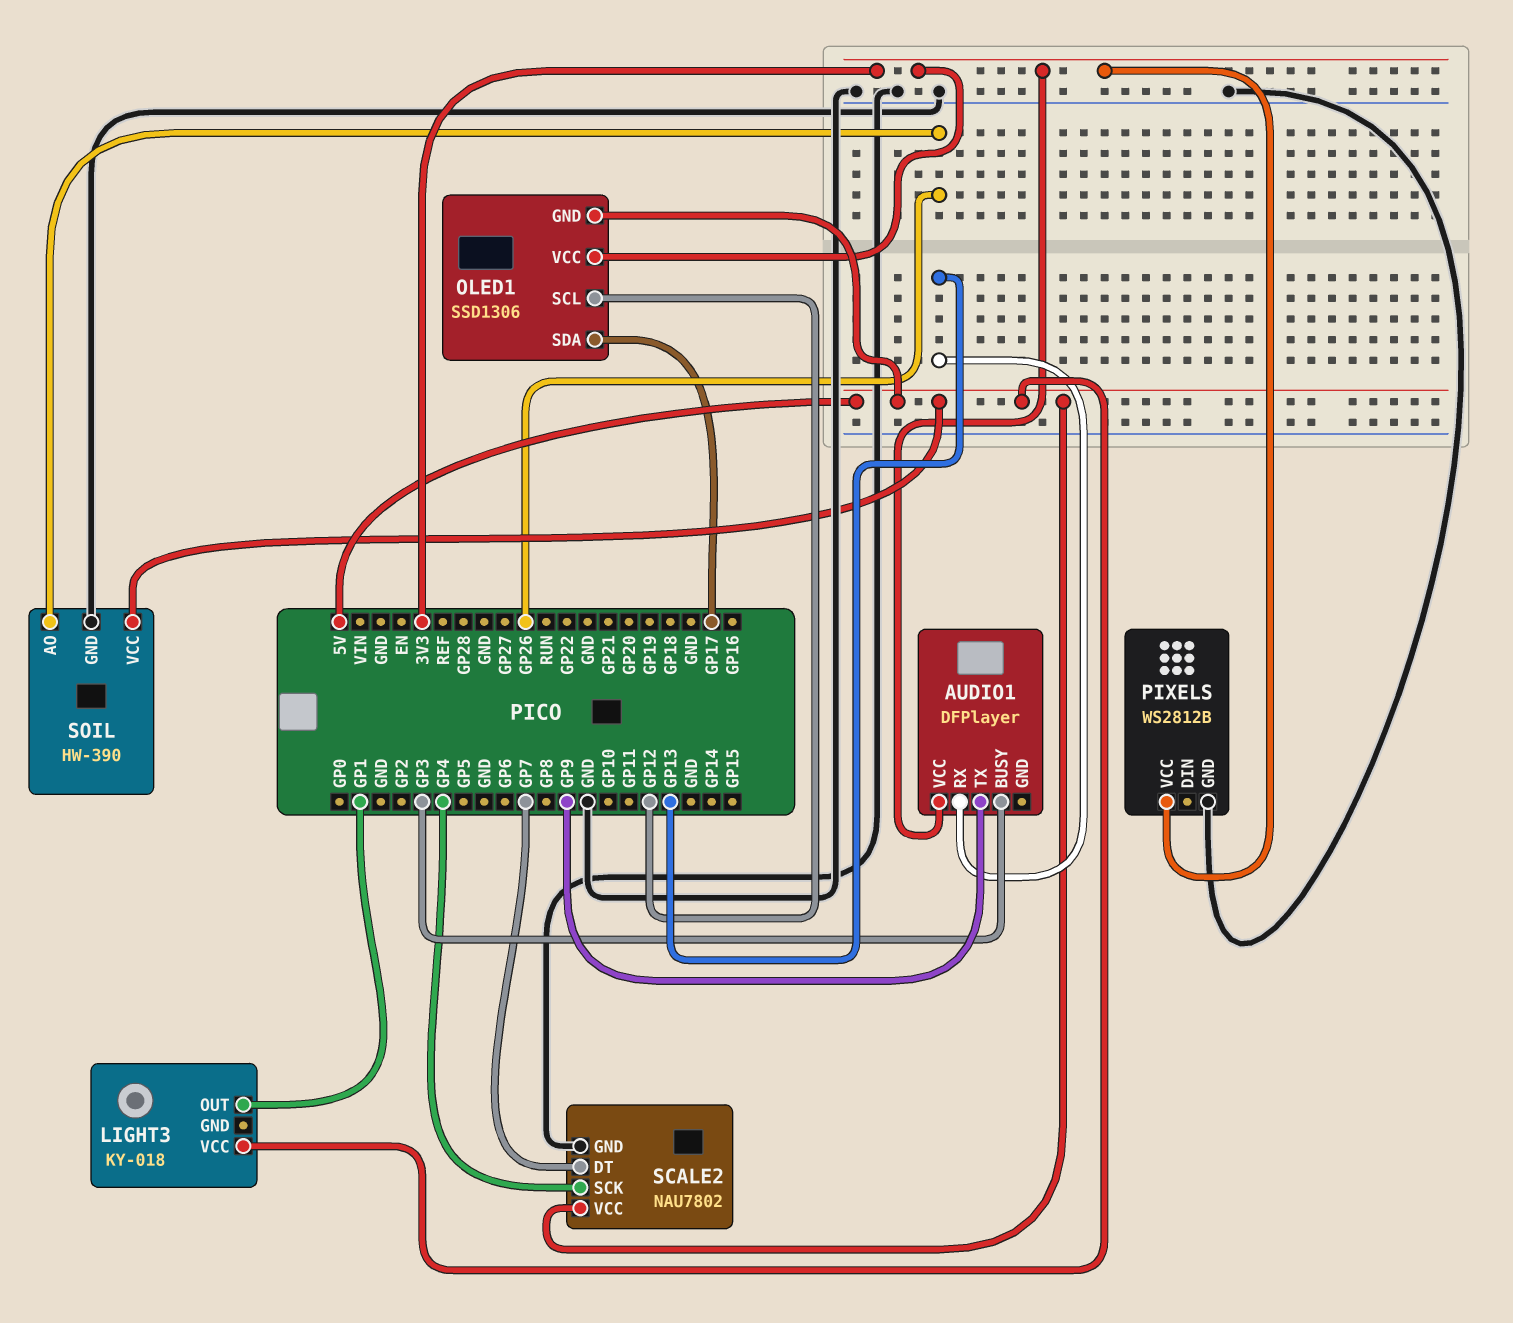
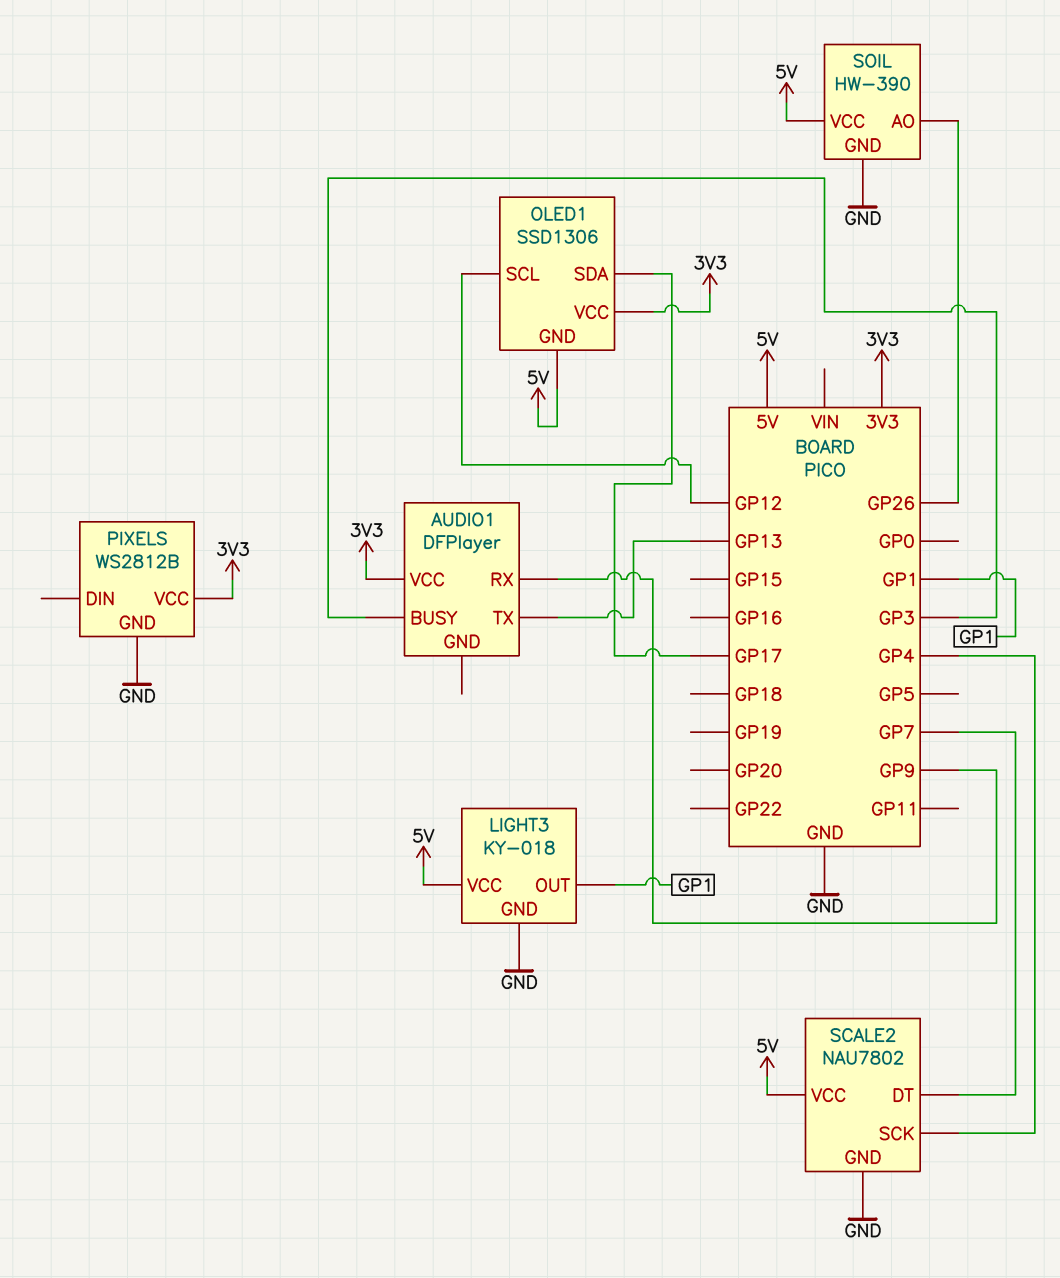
AUDIO1 pin RX: GP13 -> GP9
AUDIO1 pin TX: GP9 -> GP13
LIGHT3 pin GND: none -> GND

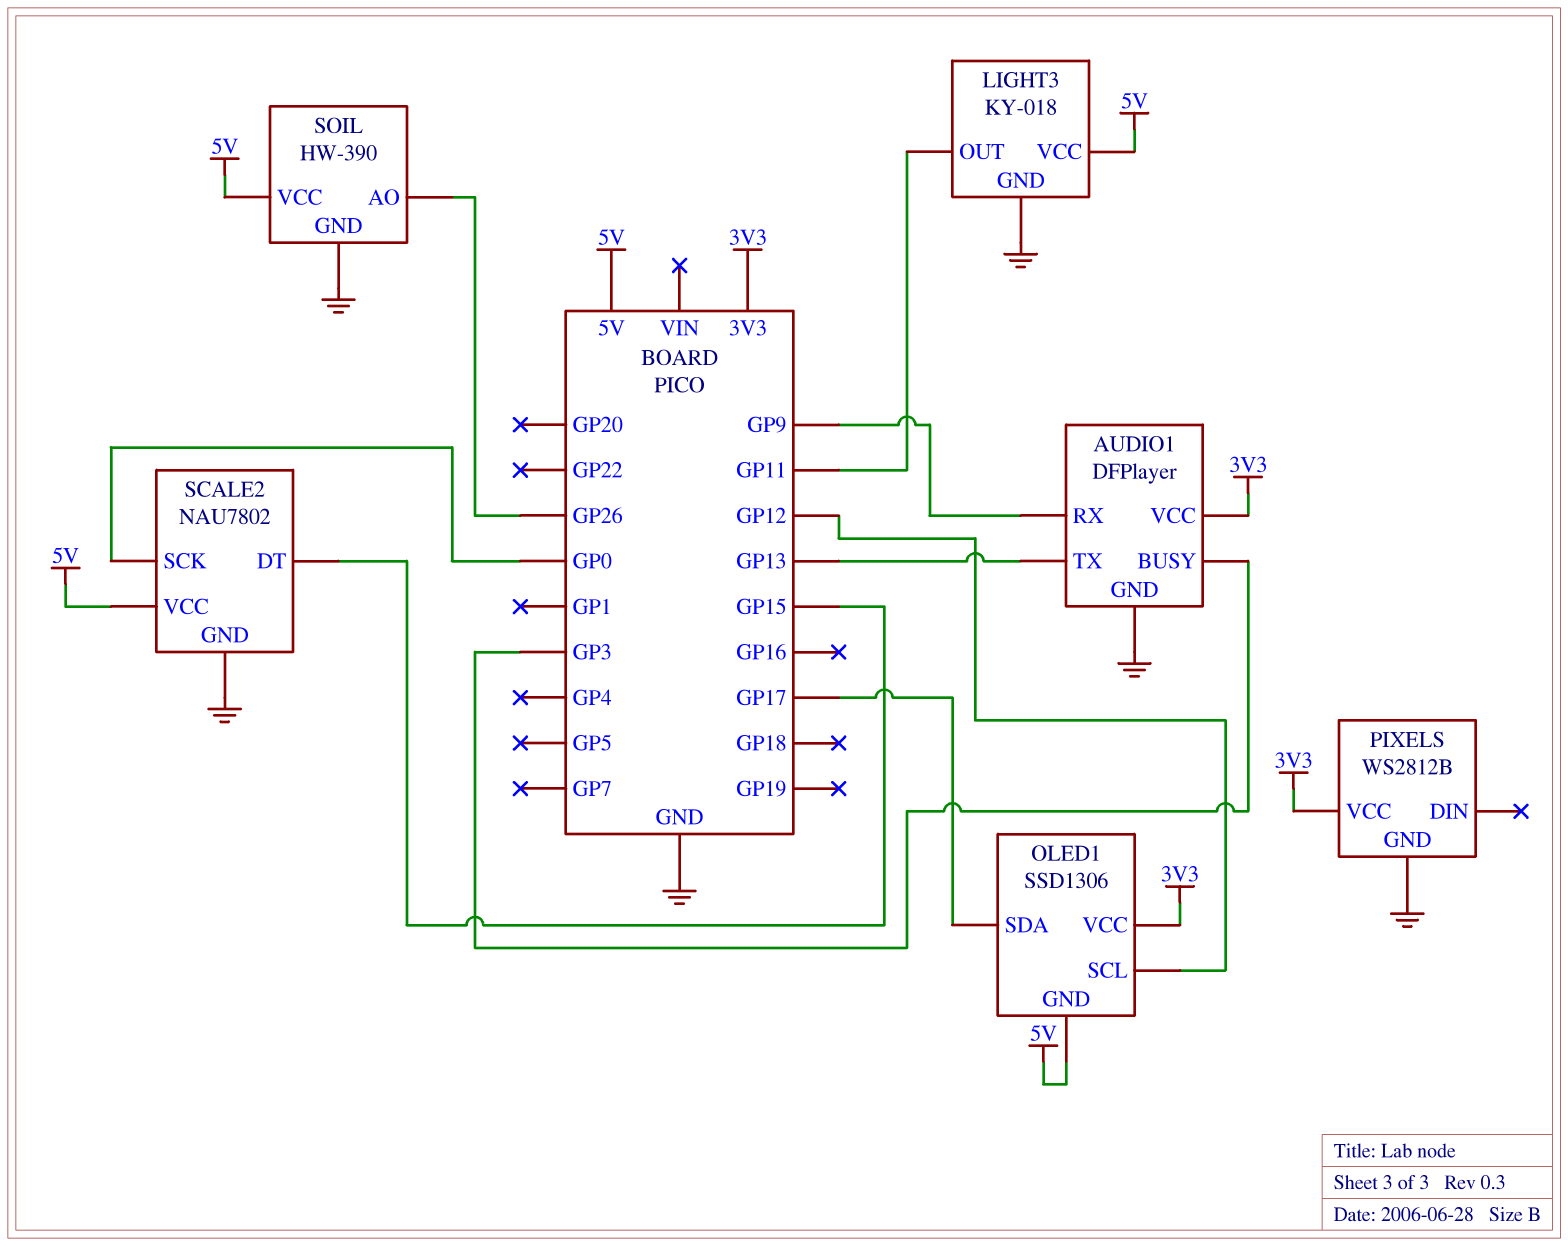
AUDIO1 pin GND: none -> GND
LIGHT3 pin OUT: GP1 -> GP11
SCALE2 pin DT: GP7 -> GP15
SCALE2 pin SCK: GP4 -> GP0

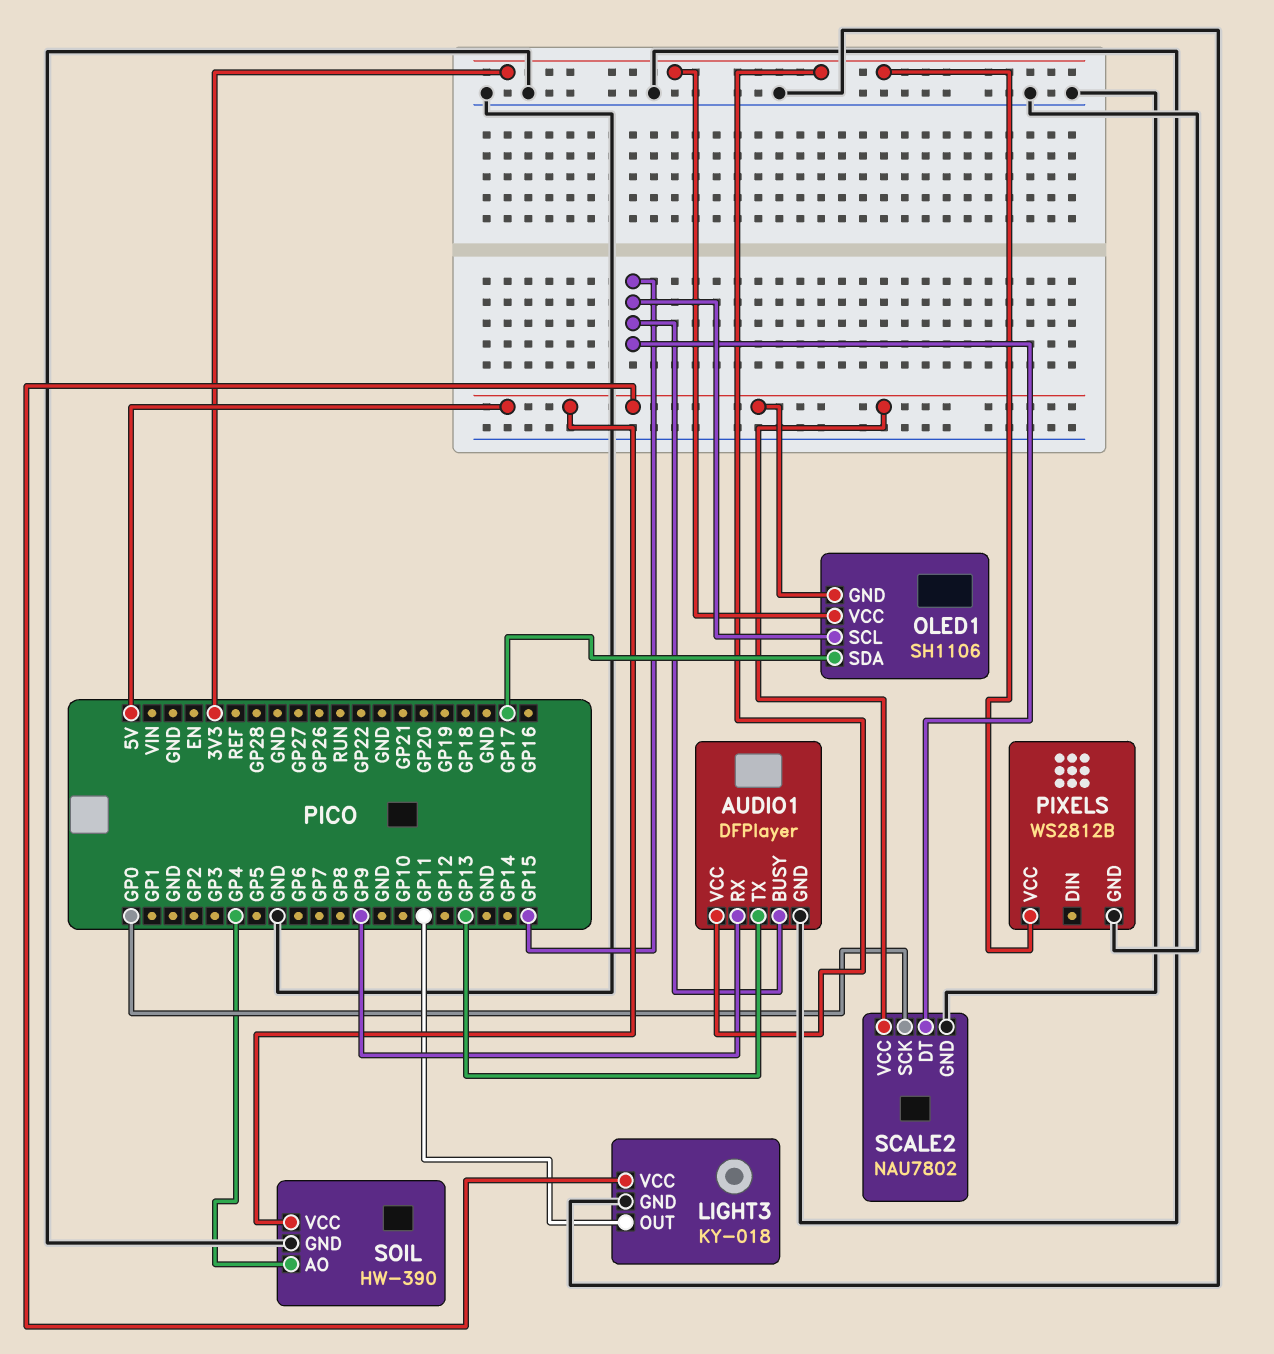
AUDIO1 pin BUSY: GP3 -> GP15
OLED1: SSD1306 -> SH1106
OLED1 pin SCL: GP12 -> GP15
SOIL pin AO: GP26 -> GP4

